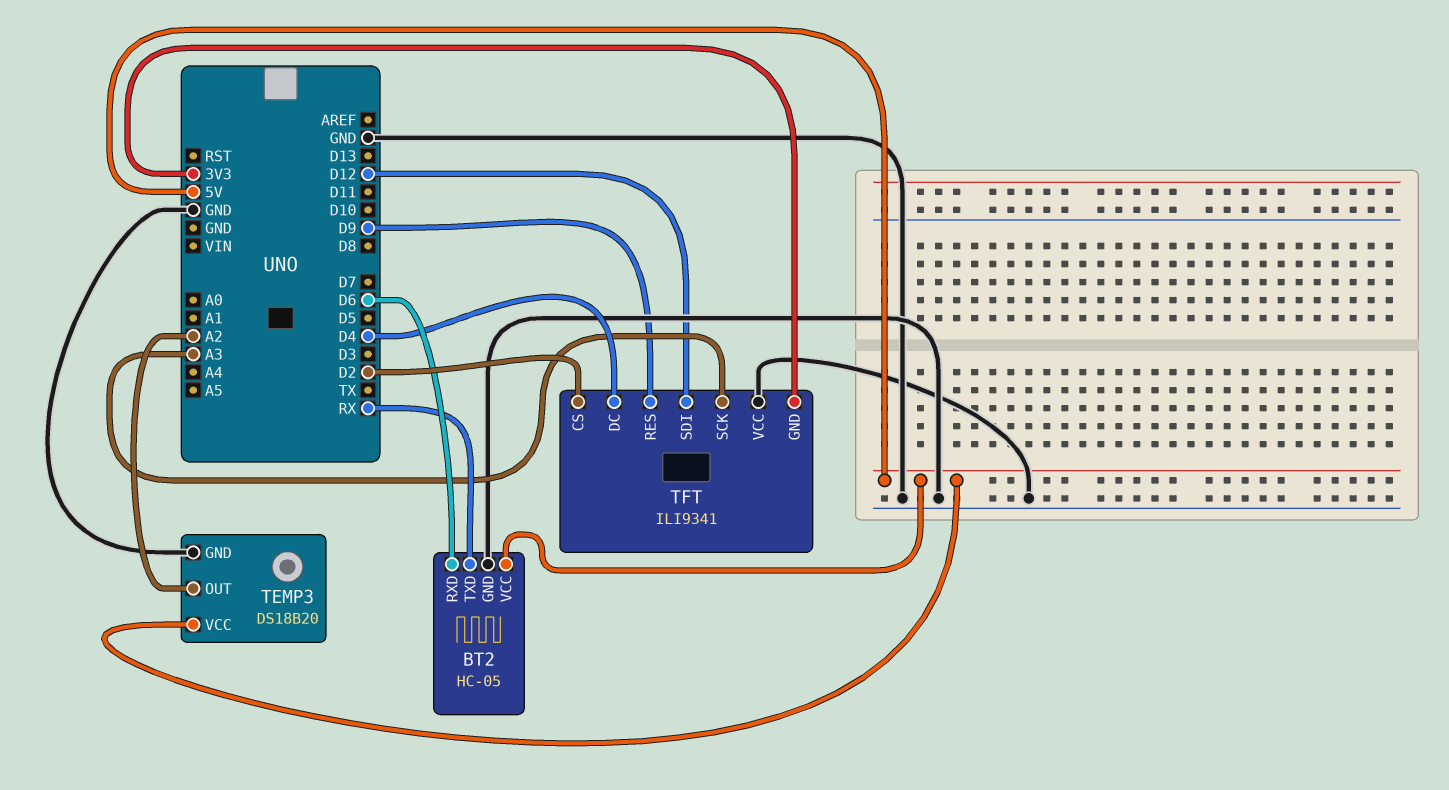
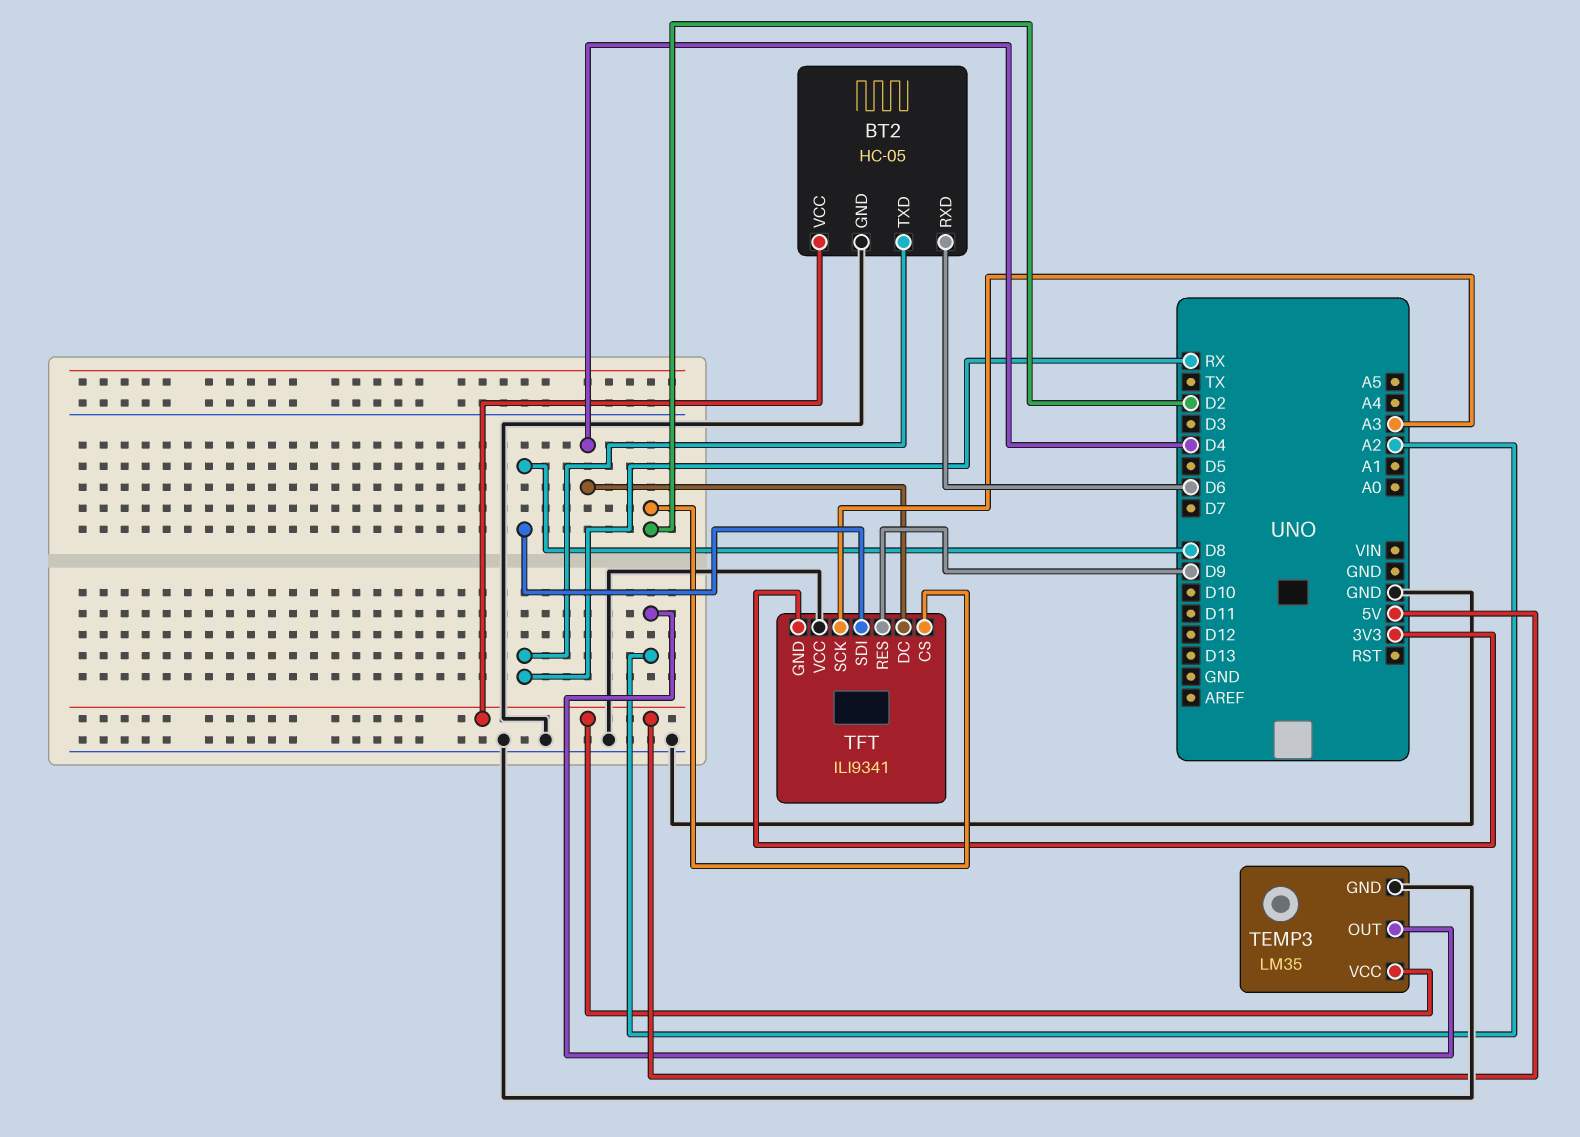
TEMP3: DS18B20 -> LM35
TFT pin SDI: D12 -> D8

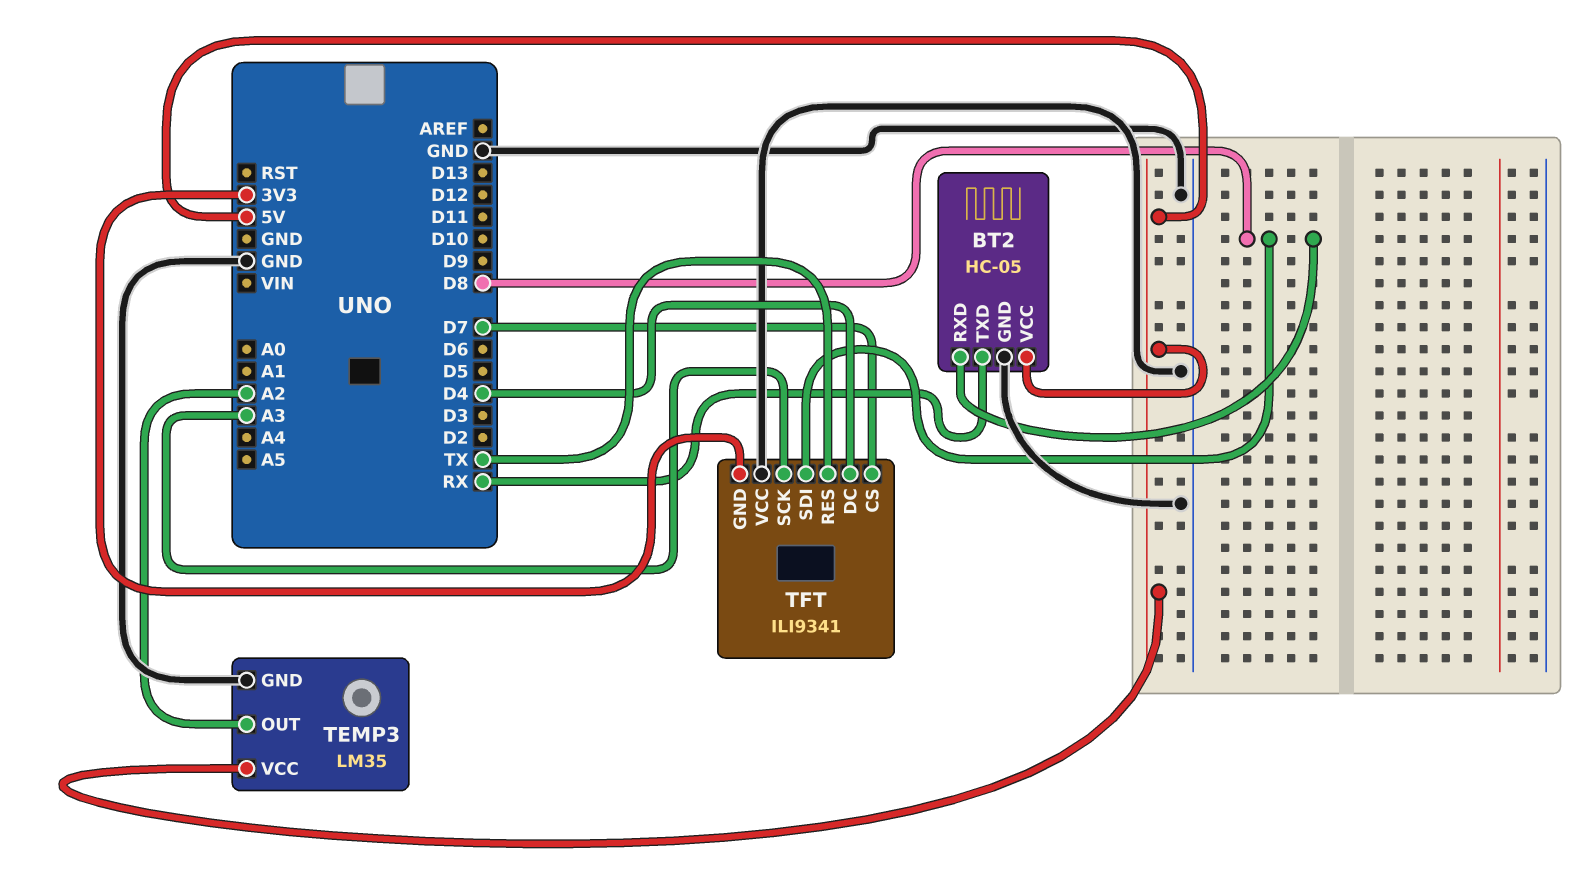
BT2 pin RXD: D6 -> D8
TFT pin CS: D2 -> D7
TFT pin RES: D9 -> TX

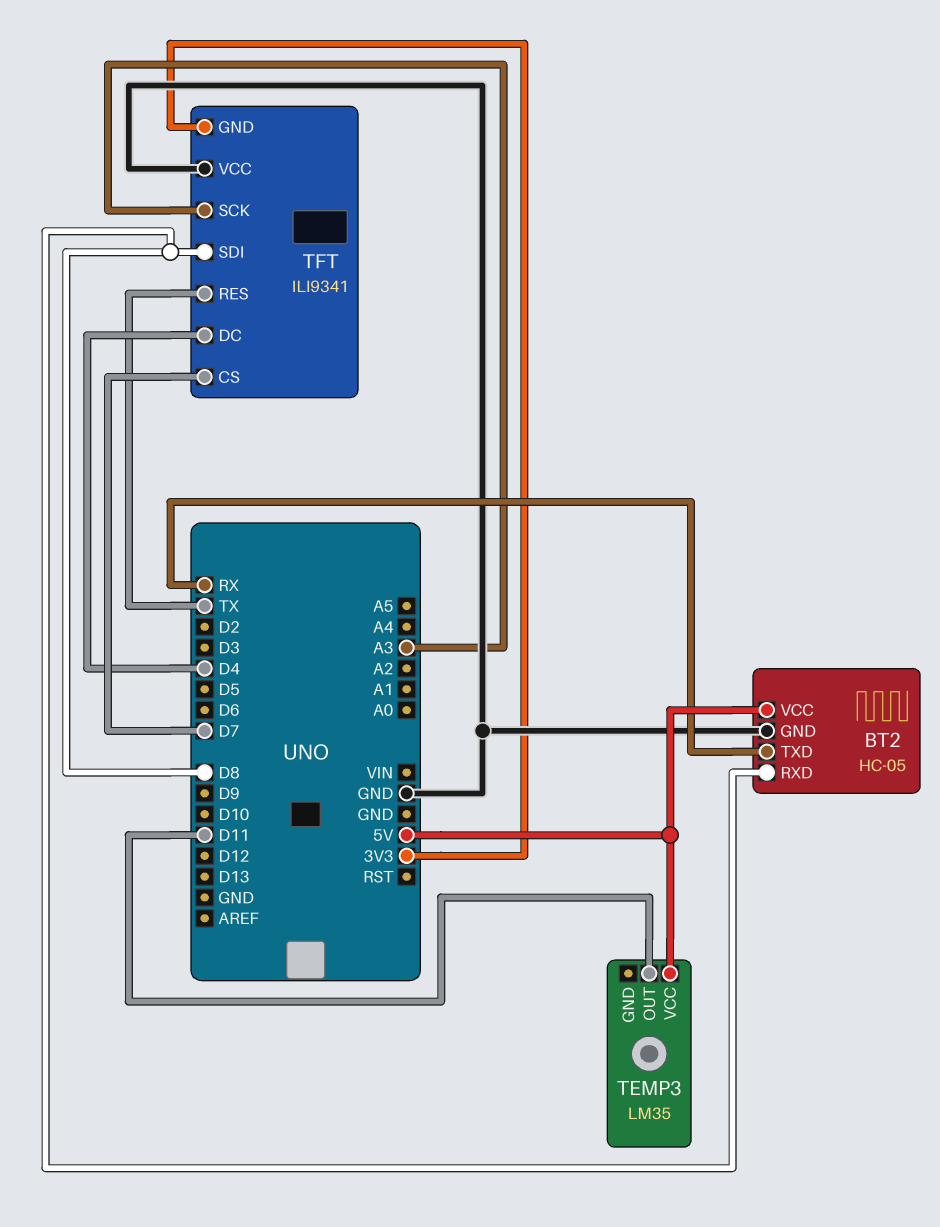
TEMP3 pin GND: GND -> none
TEMP3 pin OUT: A2 -> D11

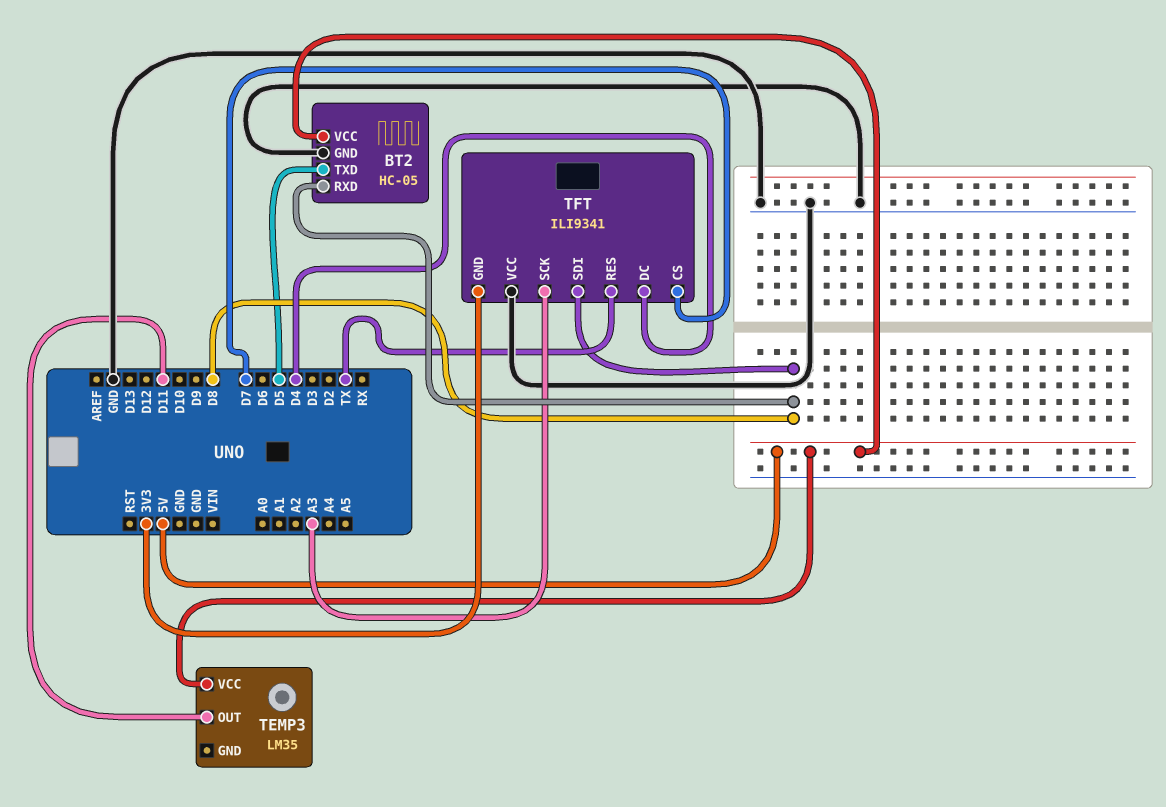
BT2 pin TXD: RX -> D5

